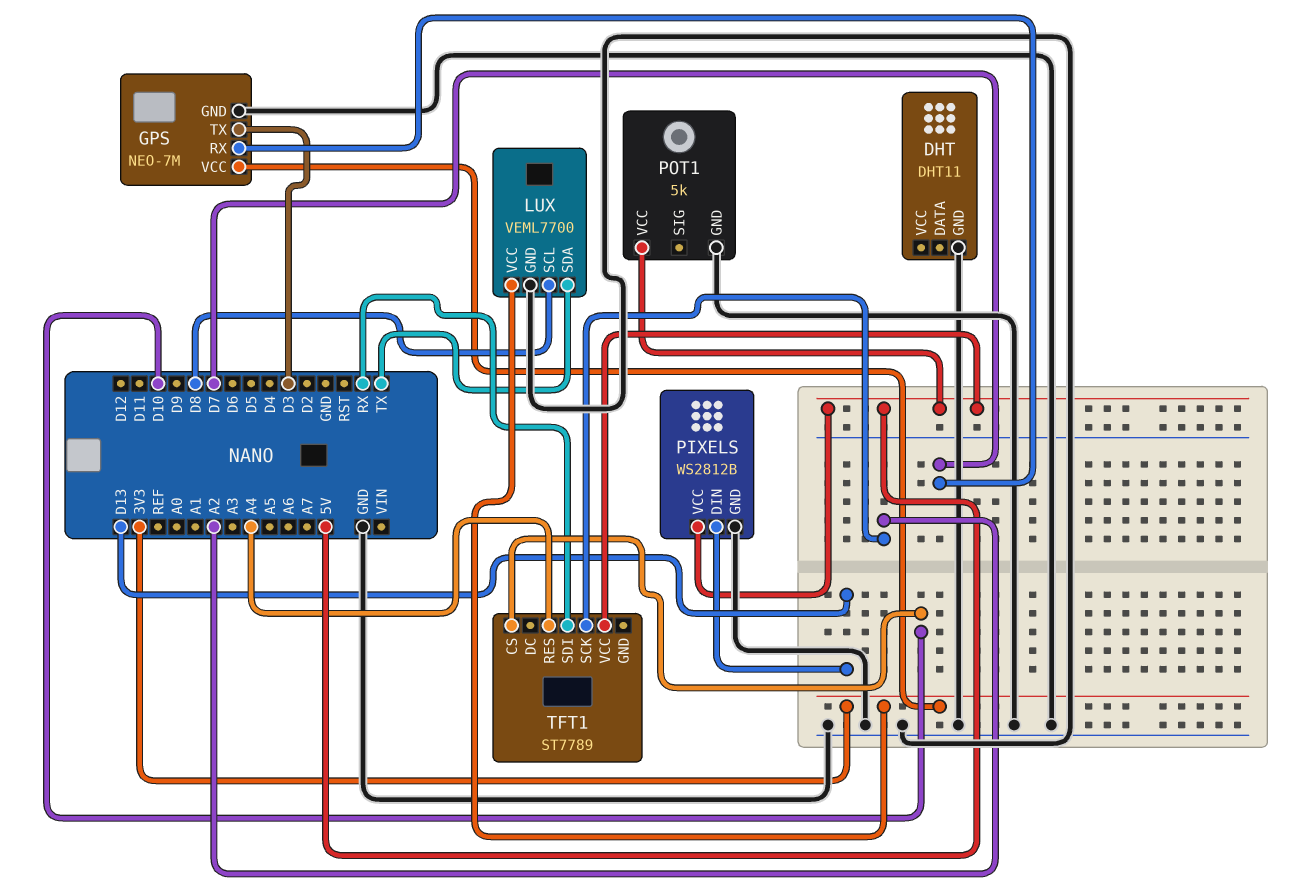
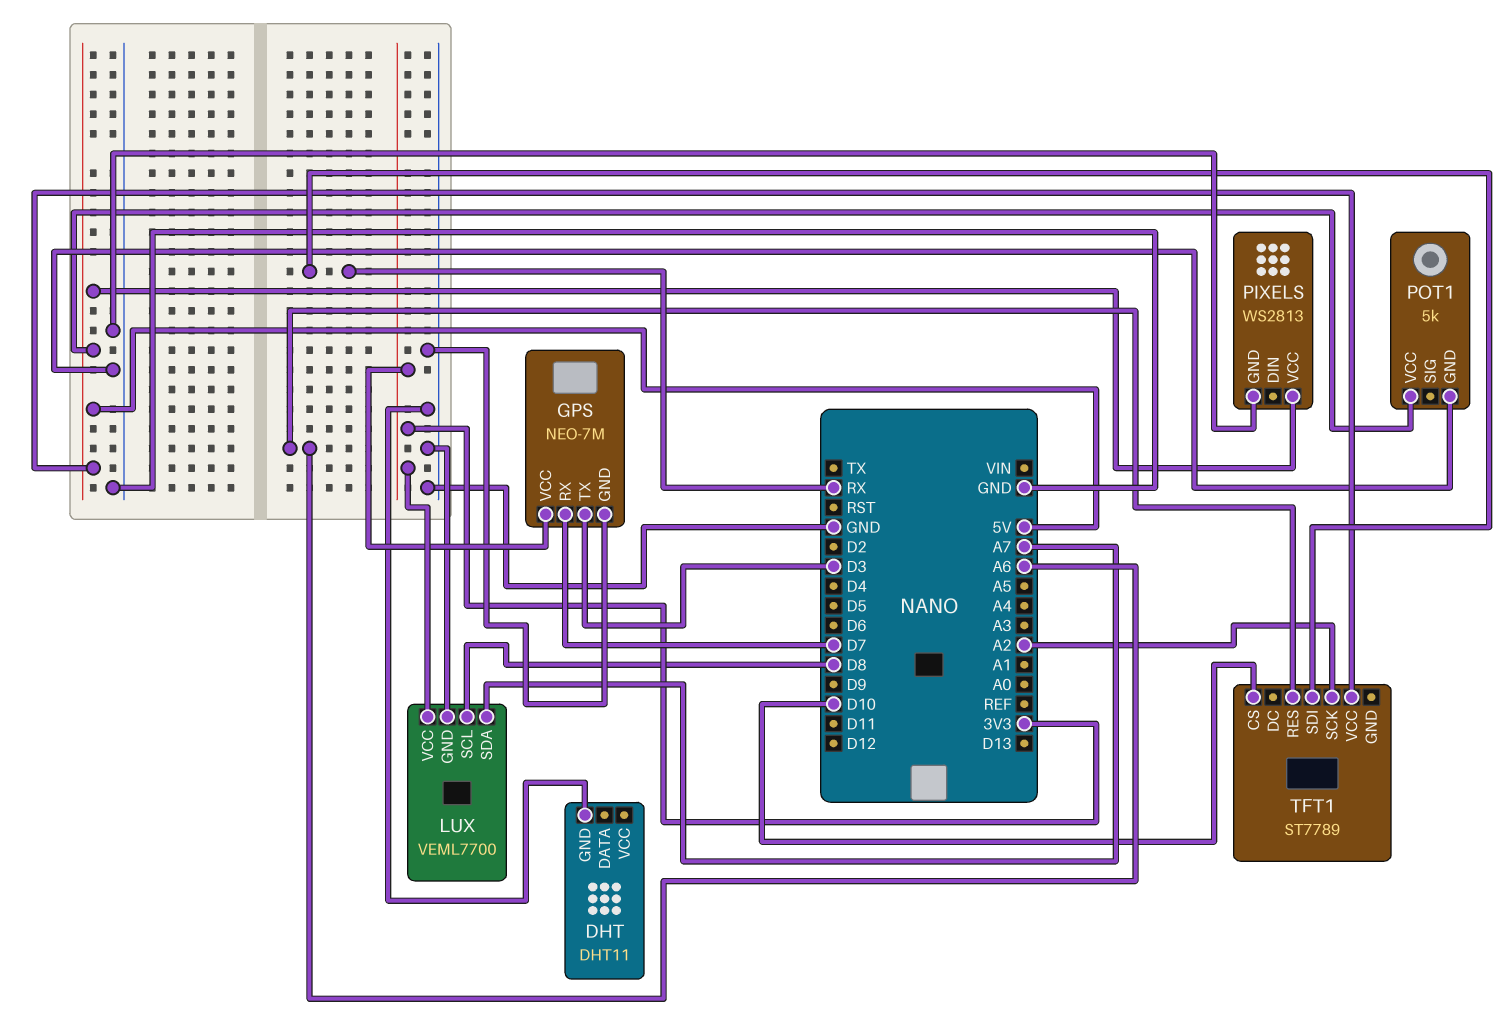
LUX pin SDA: TX -> A7
PIXELS: WS2812B -> WS2813
PIXELS pin DIN: D13 -> none
TFT1 pin RES: A4 -> A6

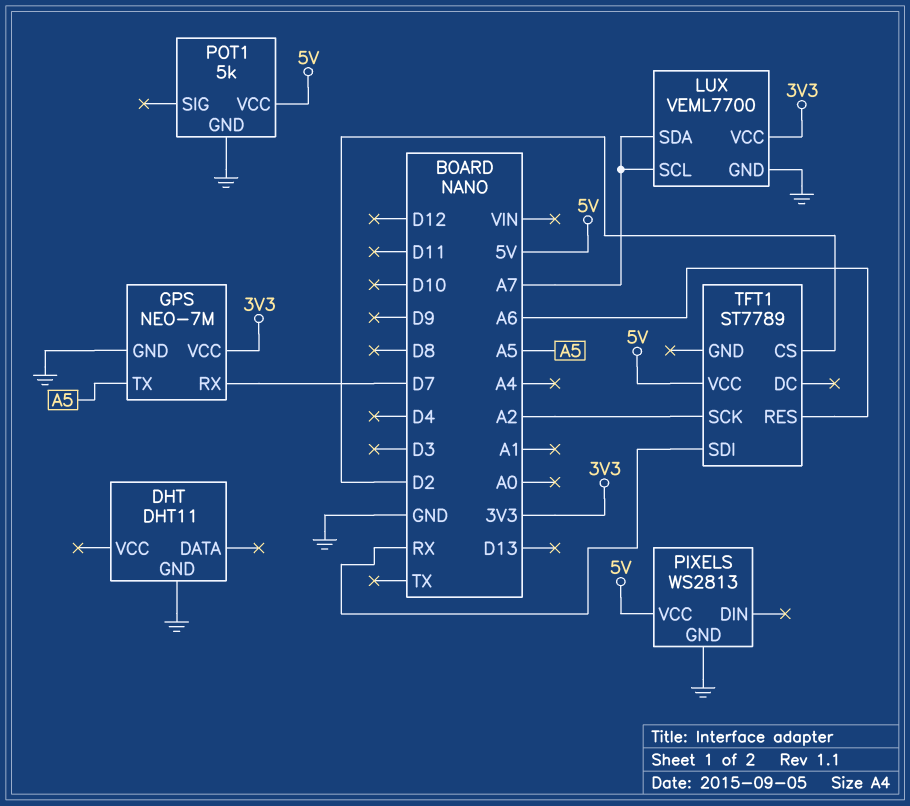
GPS pin TX: D3 -> A5
LUX pin SCL: D8 -> A7
TFT1 pin CS: D10 -> D2

